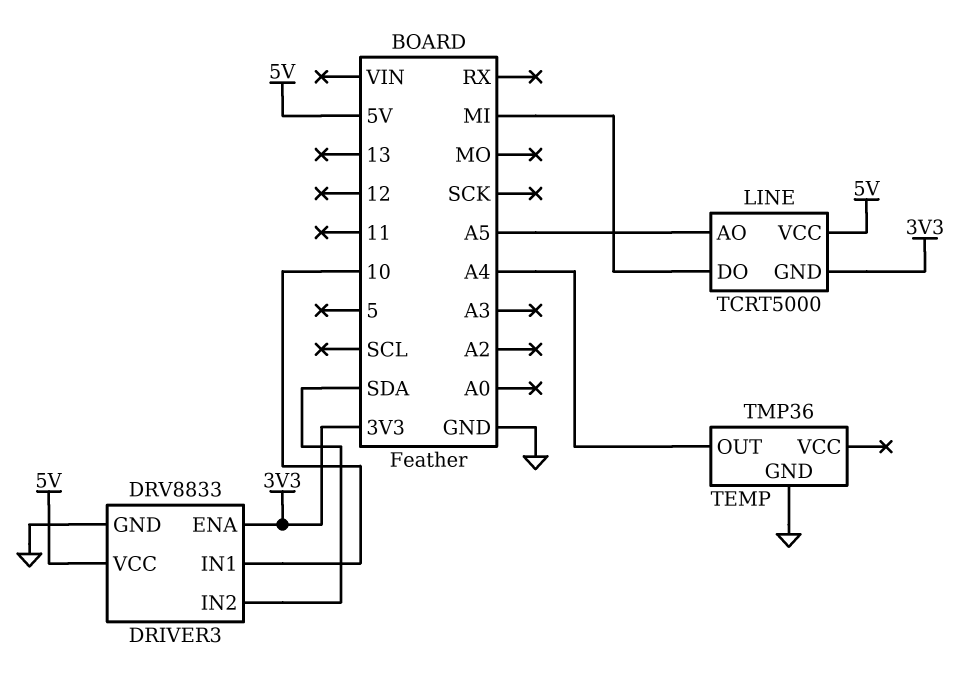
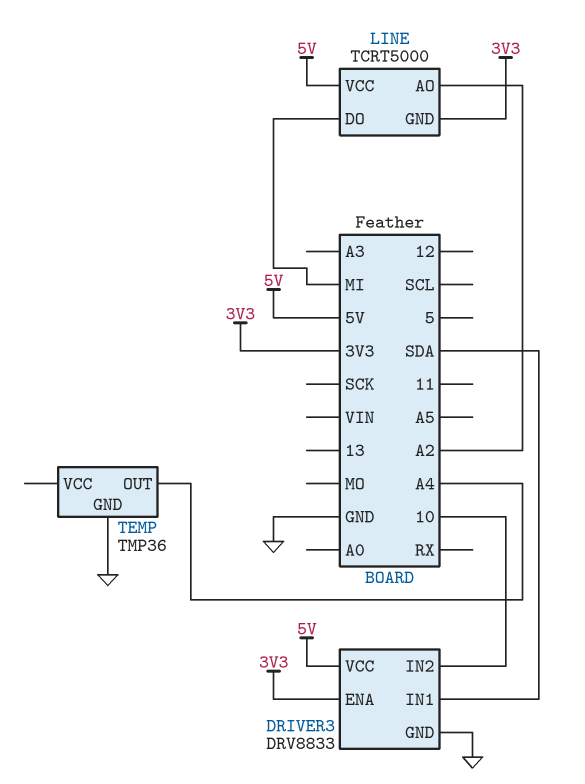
DRIVER3 pin IN1: 10 -> SDA
DRIVER3 pin IN2: SDA -> 10
LINE pin AO: A5 -> A2

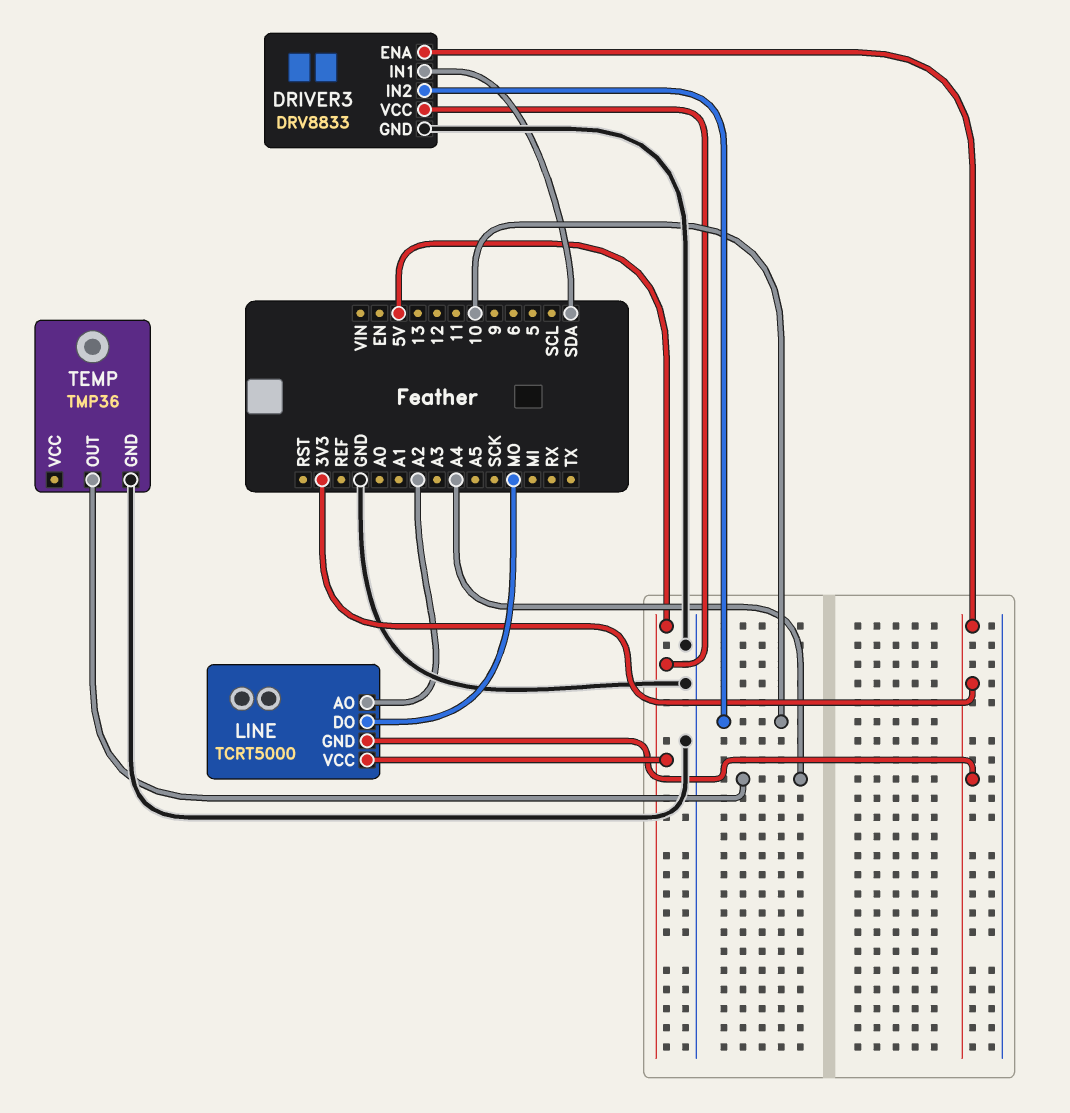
LINE pin DO: MI -> MO

